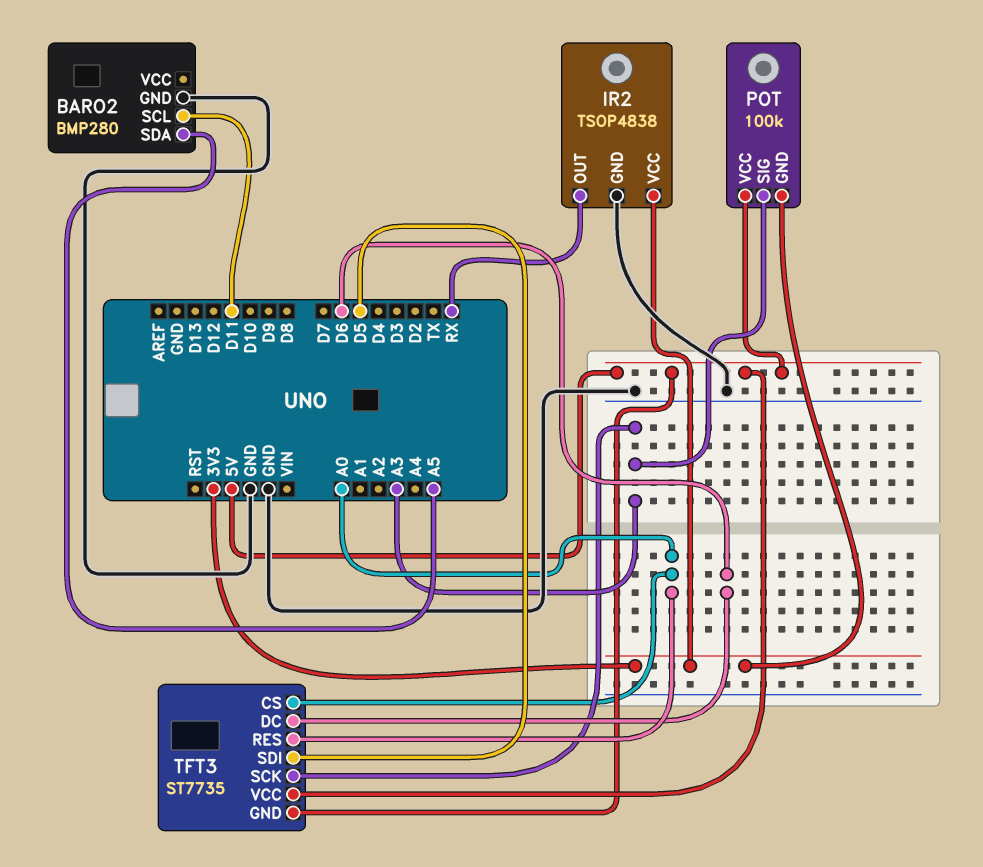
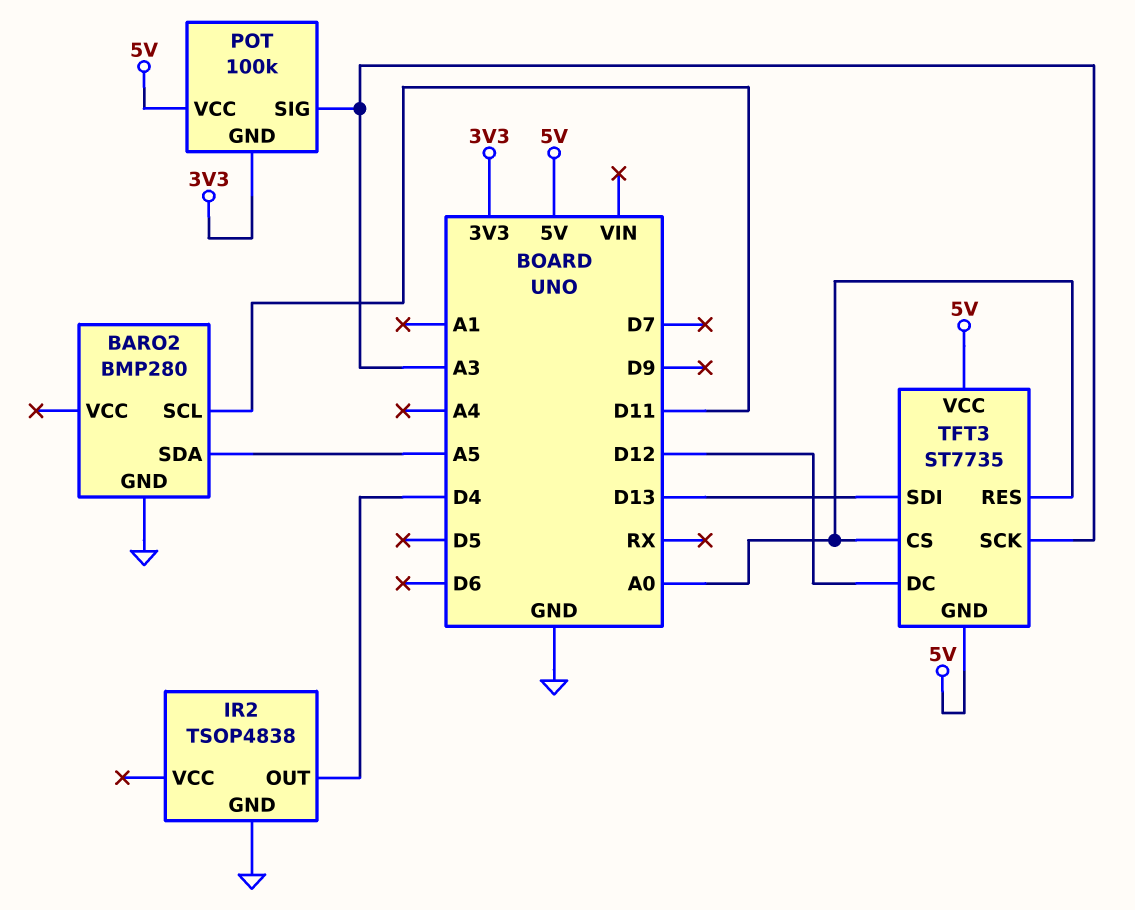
IR2 pin OUT: RX -> D4
IR2 pin VCC: 3V3 -> none
TFT3 pin DC: D6 -> D12
TFT3 pin SDI: D5 -> D13

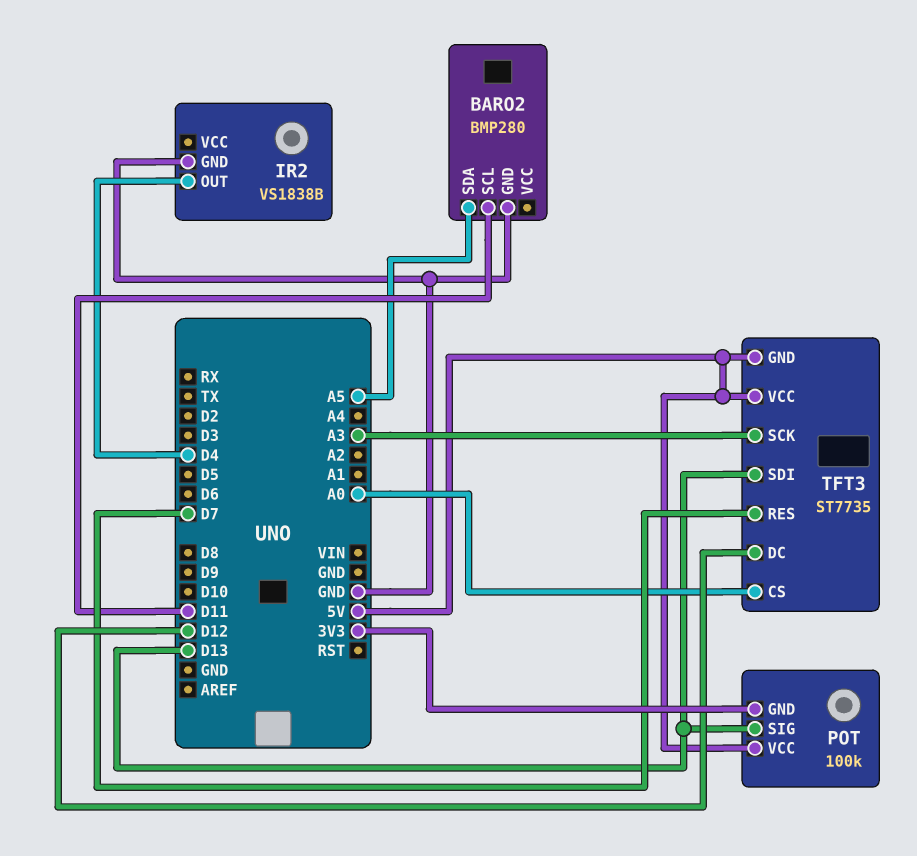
IR2: TSOP4838 -> VS1838B
POT pin SIG: A3 -> D13
TFT3 pin RES: A0 -> D7

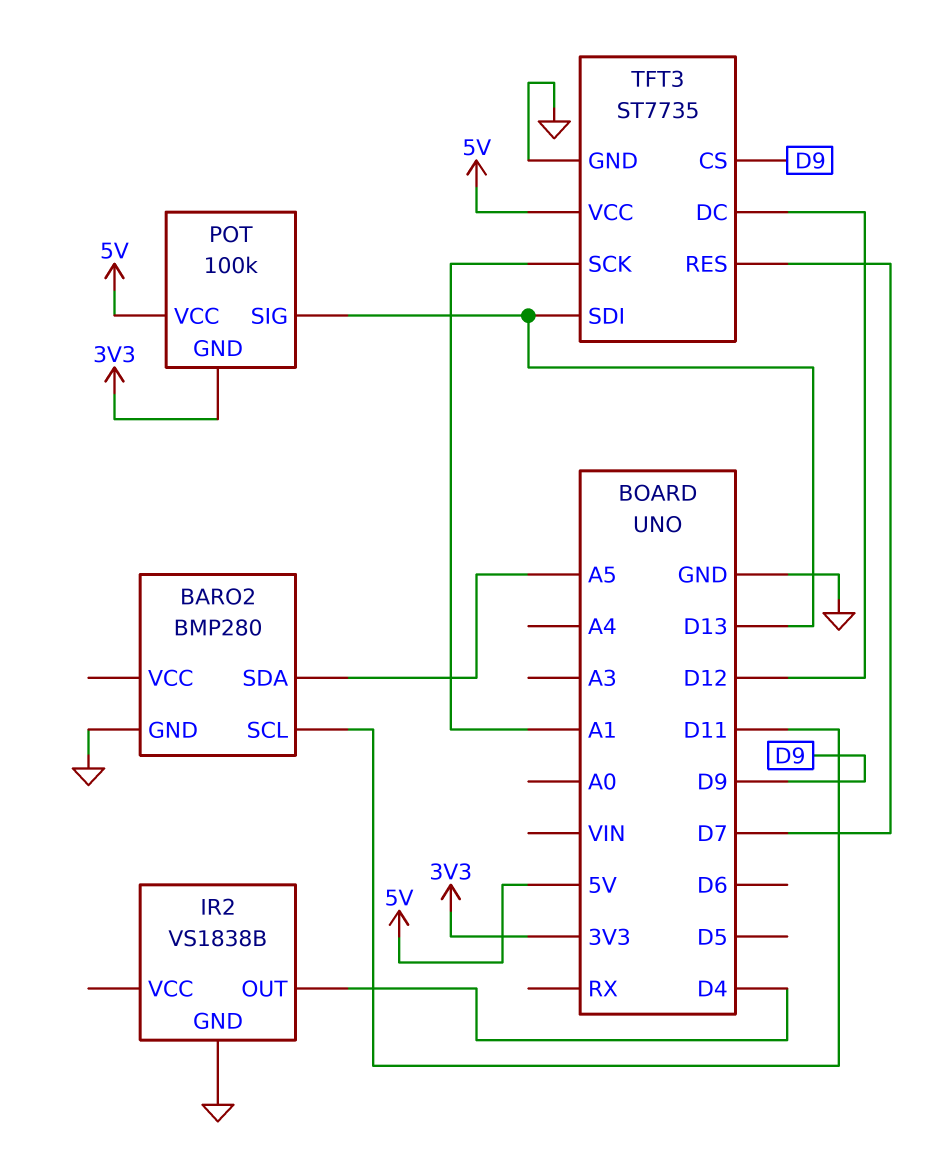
TFT3 pin CS: A0 -> D9
TFT3 pin GND: 5V -> GND
TFT3 pin SCK: A3 -> A1

